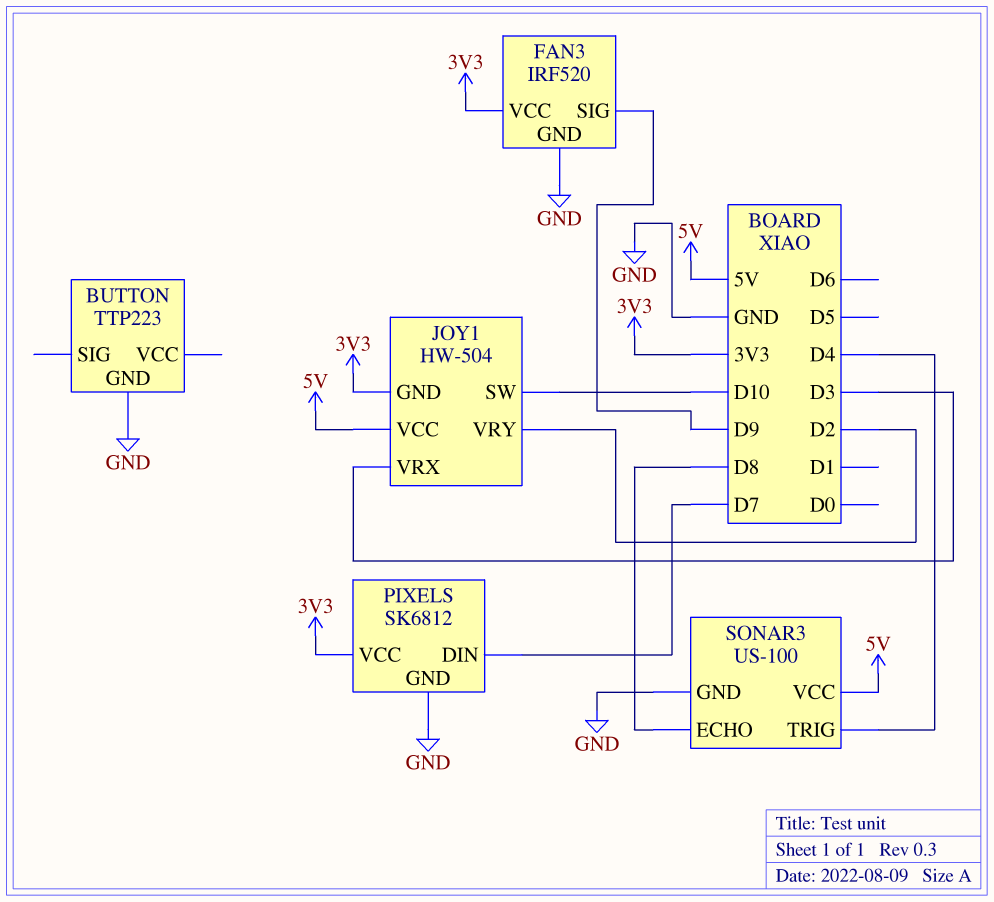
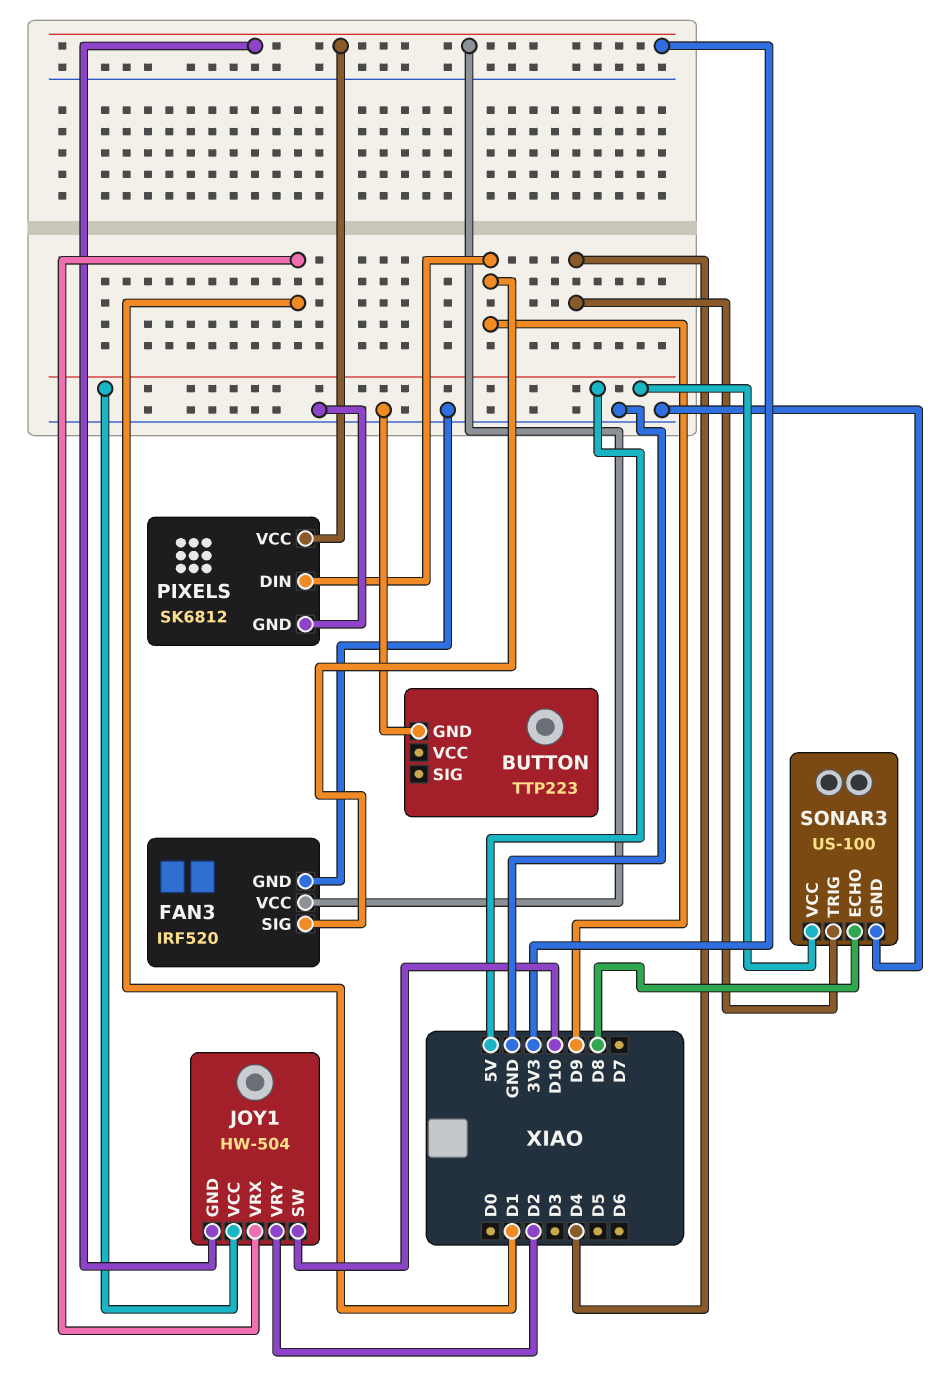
JOY1 pin VRX: D3 -> D1
PIXELS pin DIN: D7 -> D9

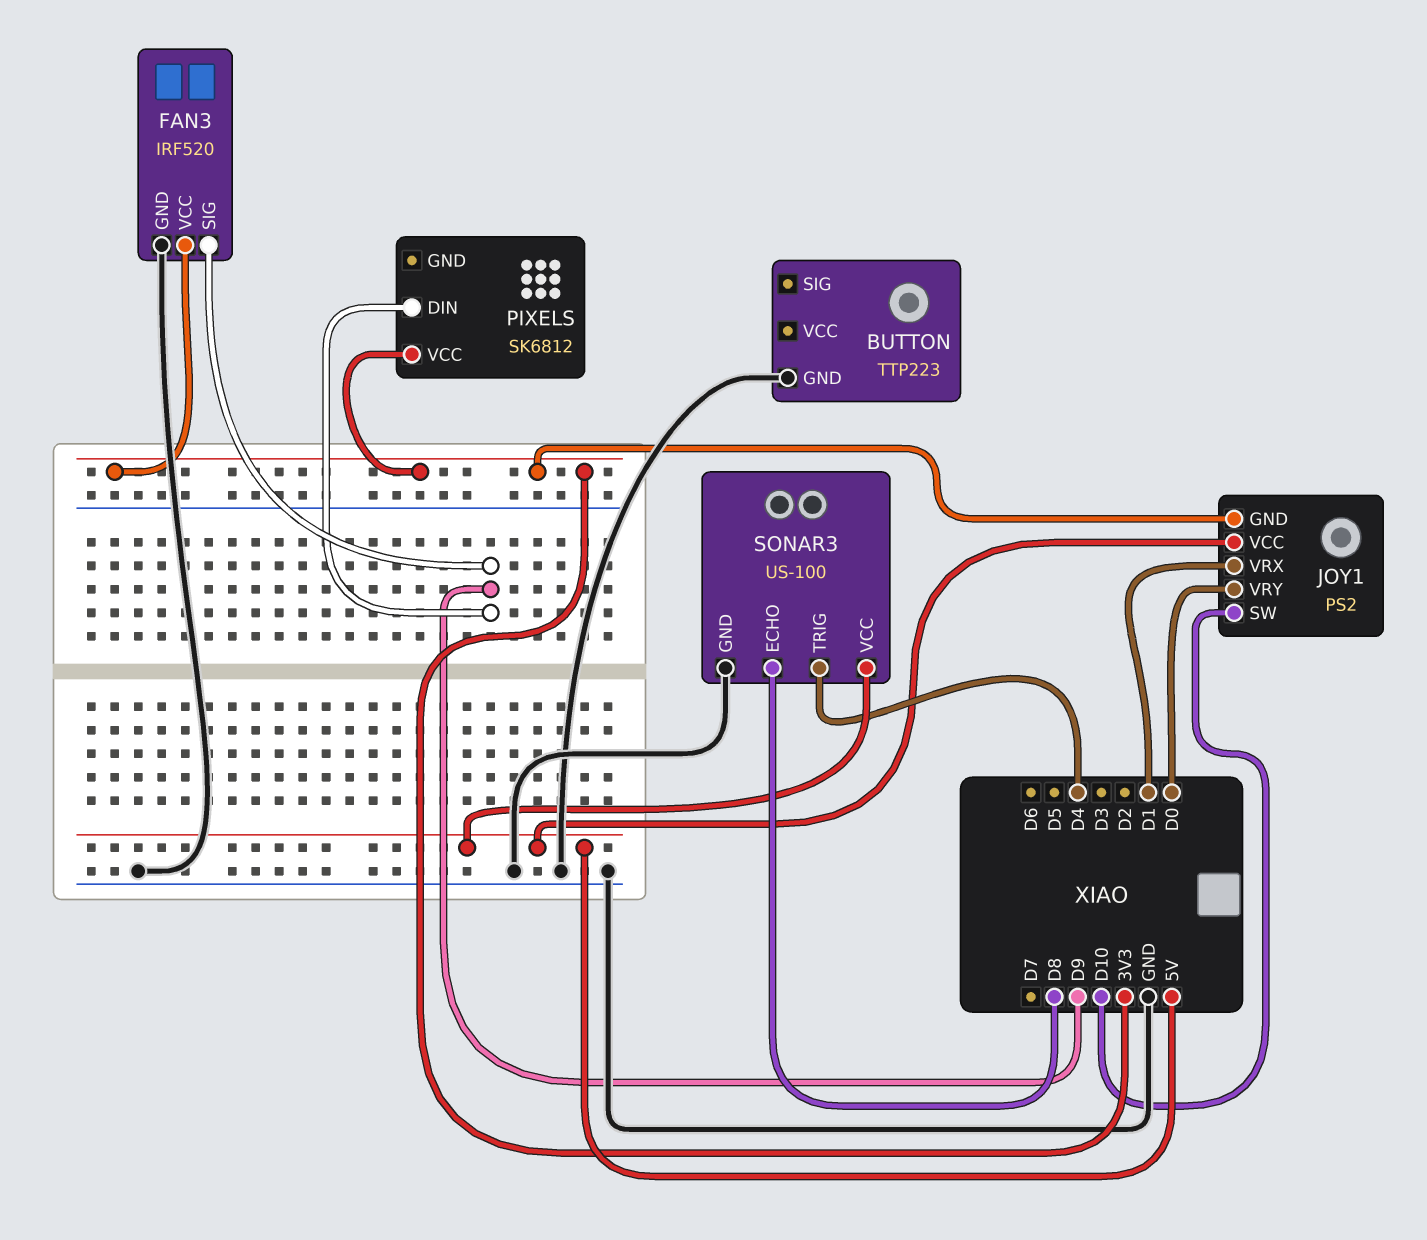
JOY1: HW-504 -> PS2
JOY1 pin VRY: D2 -> D0
PIXELS pin GND: GND -> none

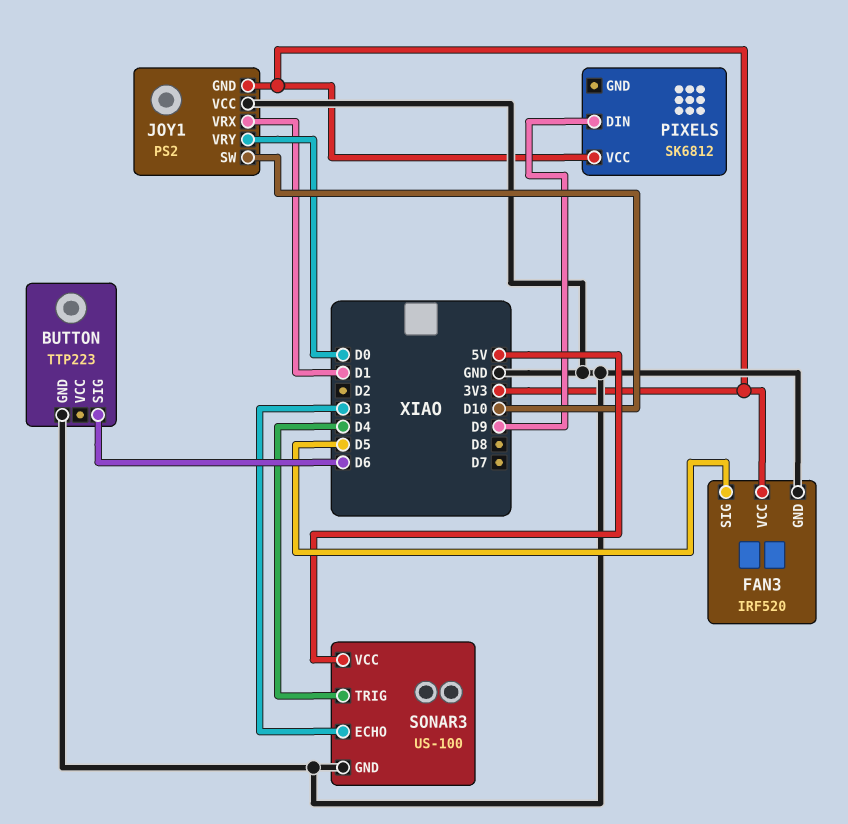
BUTTON pin SIG: none -> D6
FAN3 pin SIG: D9 -> D5
JOY1 pin VCC: 5V -> GND
SONAR3 pin ECHO: D8 -> D3

